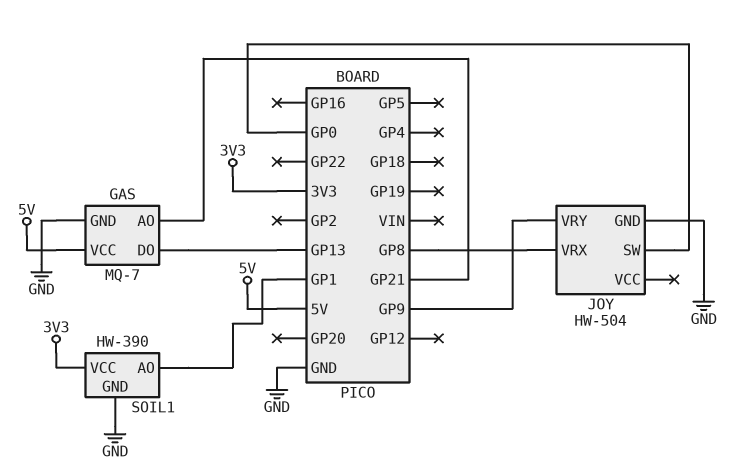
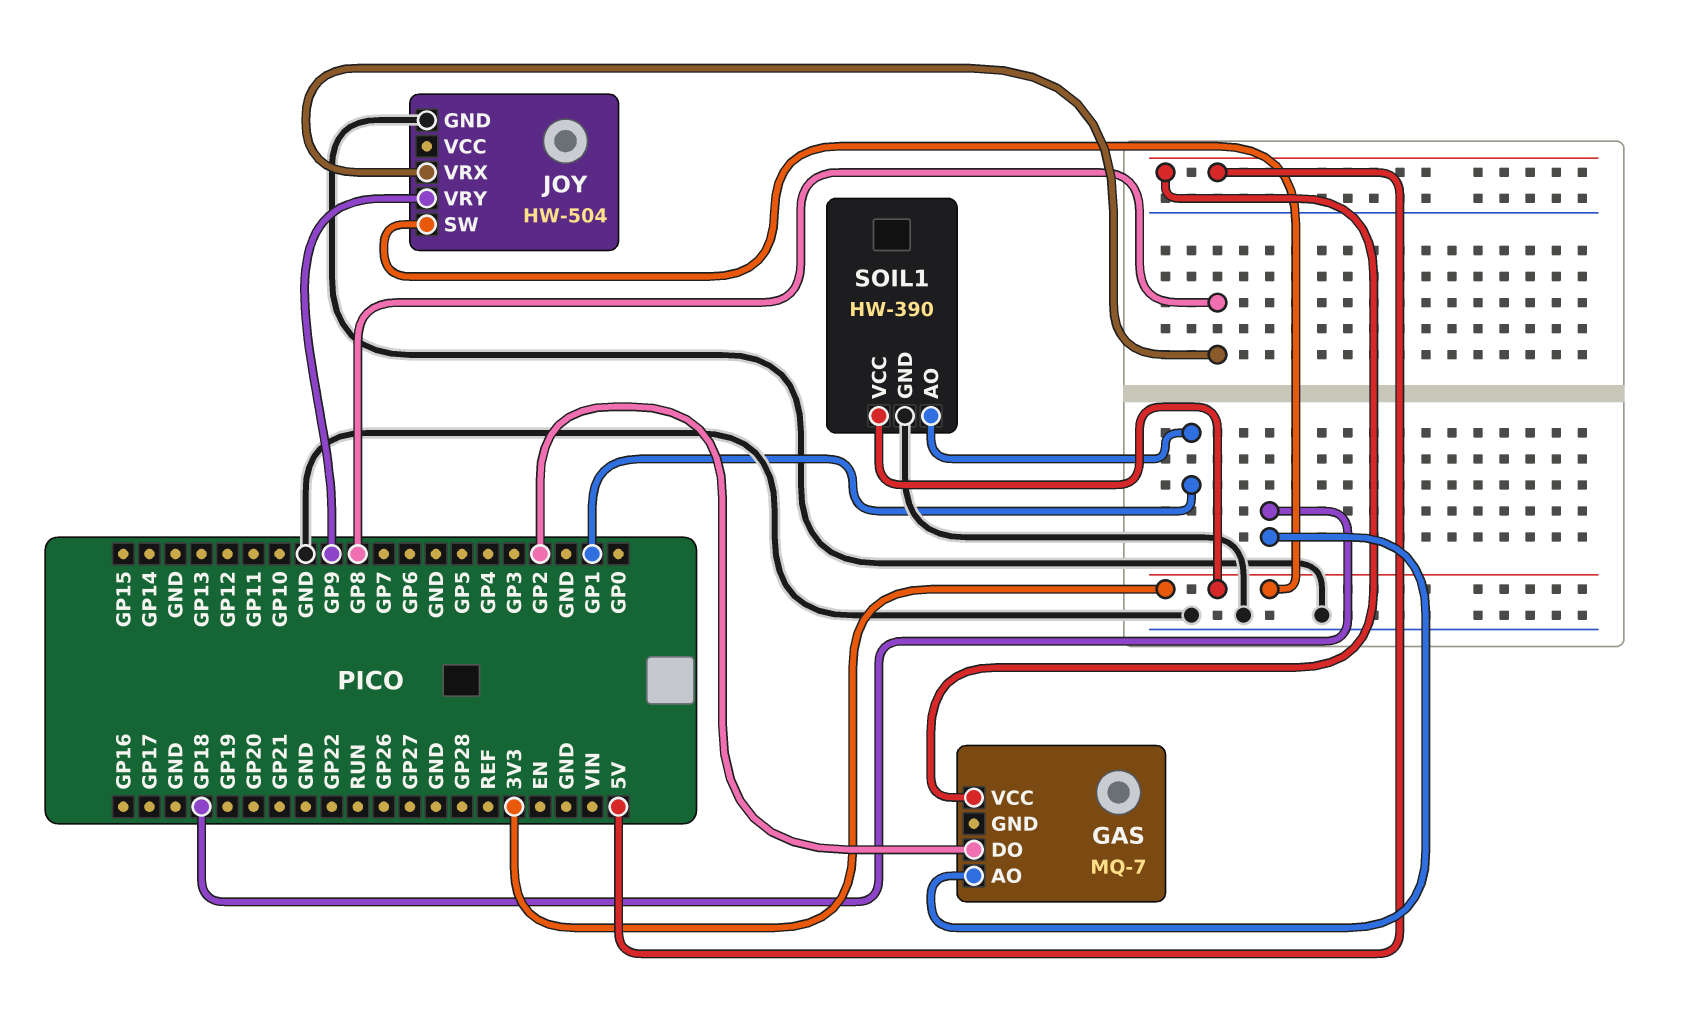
GAS pin AO: GP21 -> GP18
GAS pin DO: GP13 -> GP2
GAS pin GND: GND -> none
JOY pin SW: GP0 -> 3V3

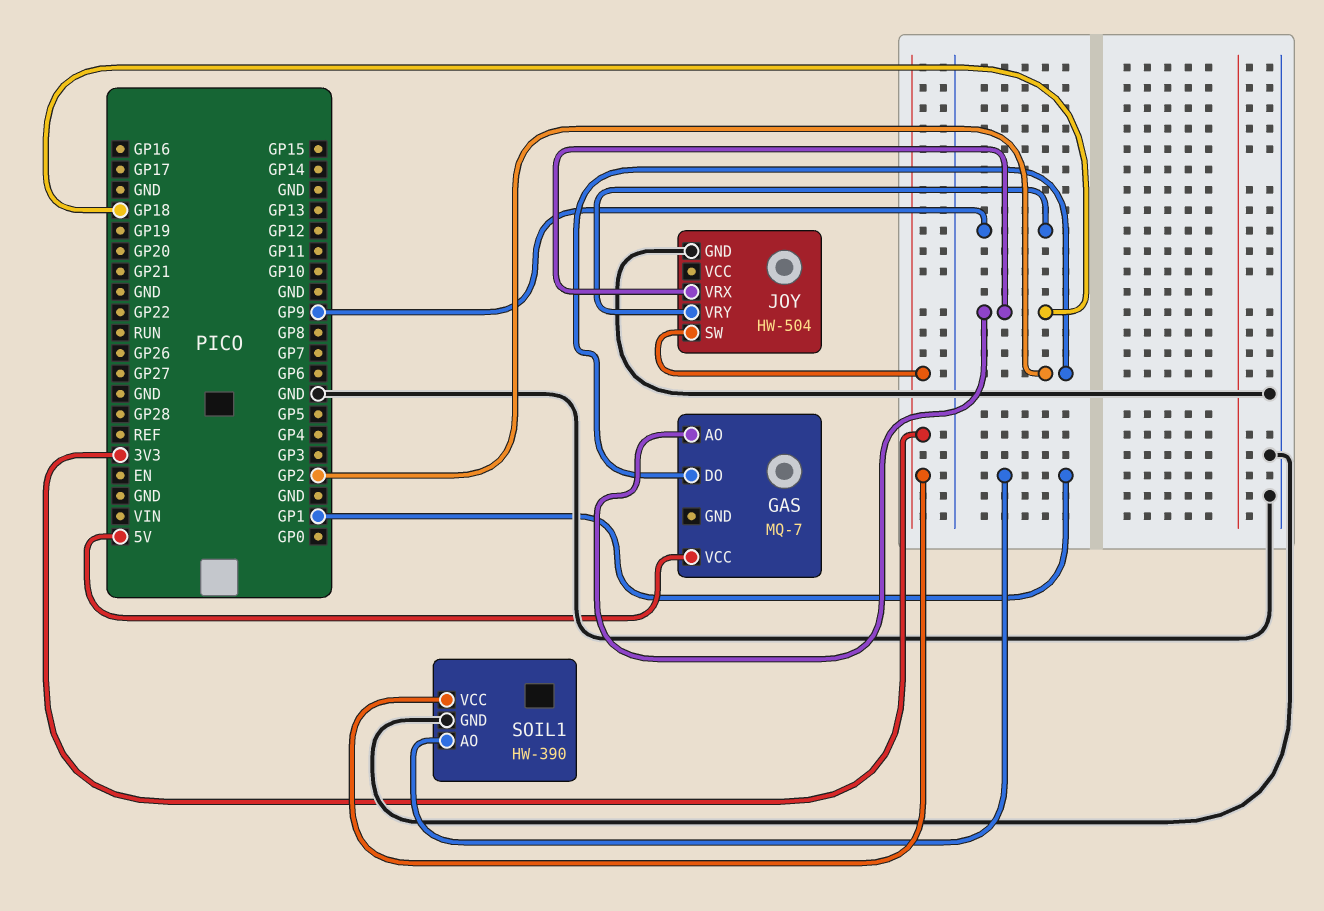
JOY pin VRX: GP8 -> GP18

